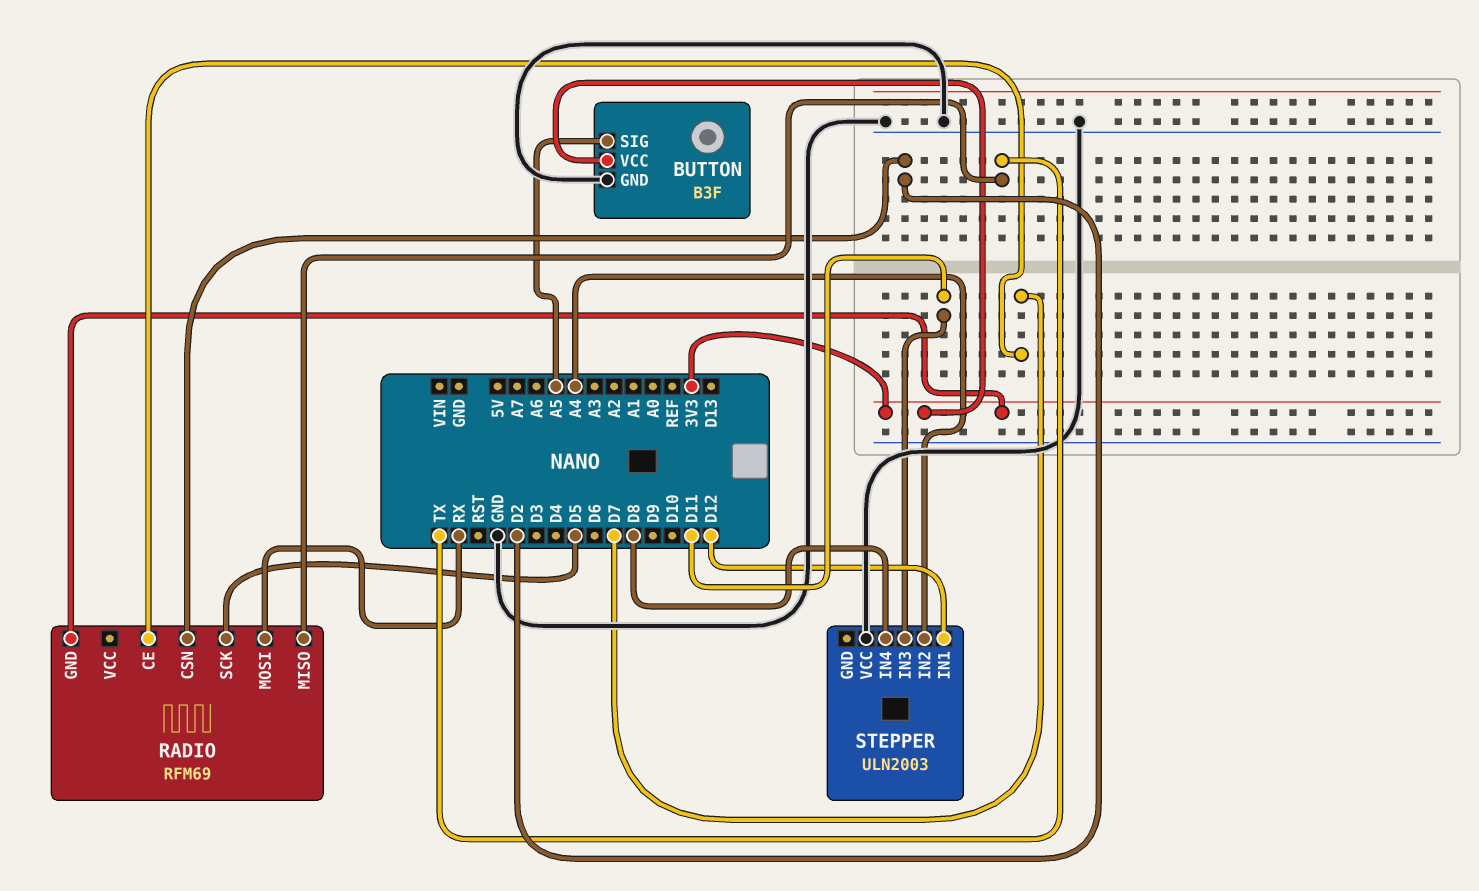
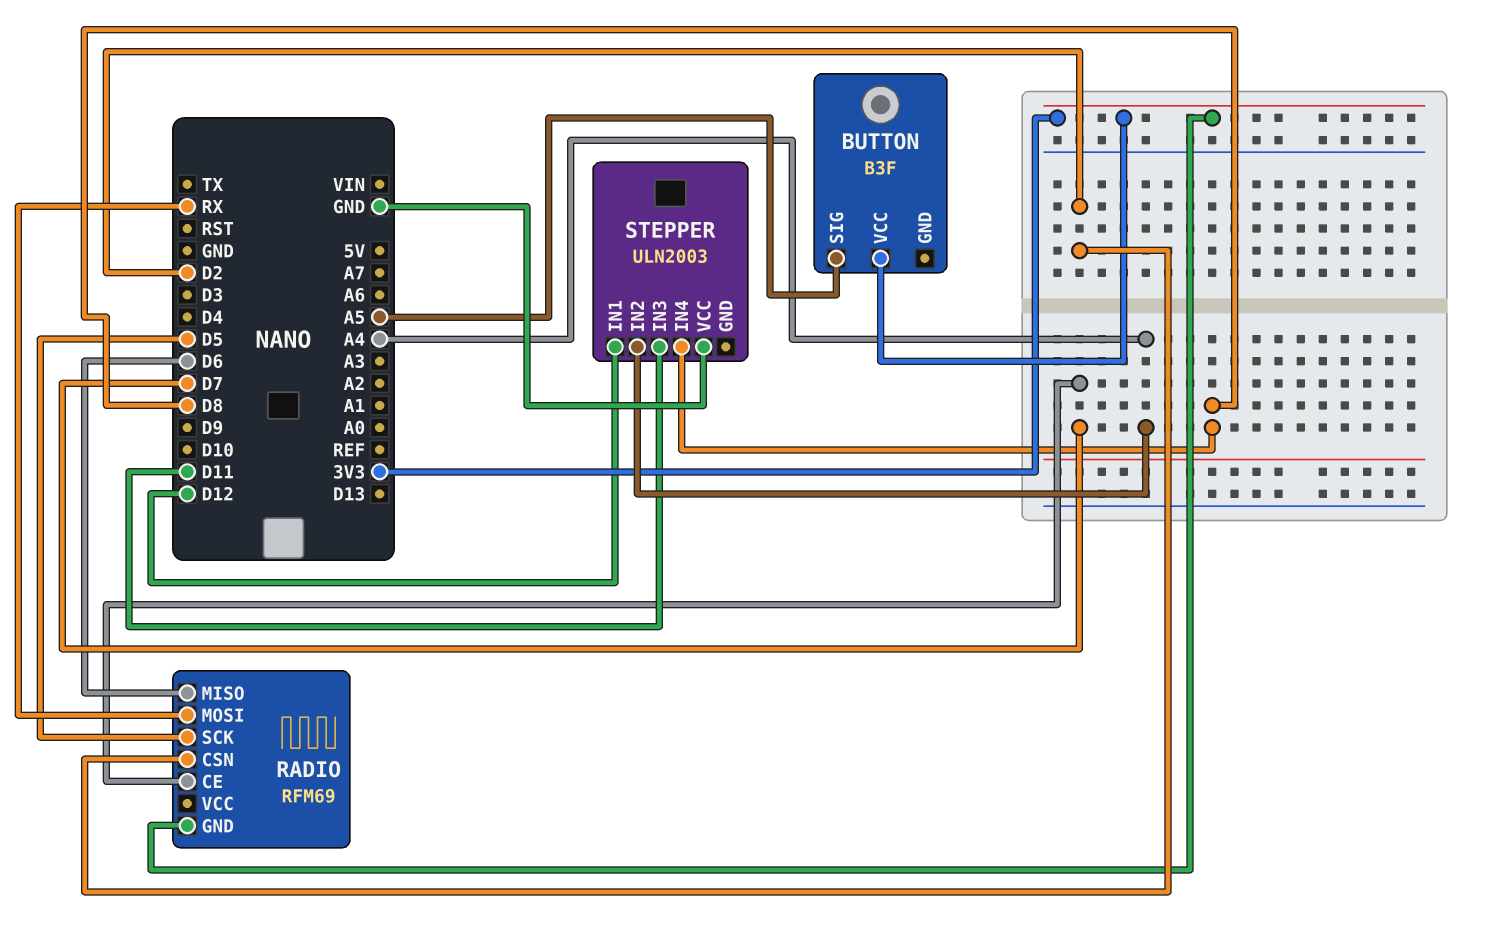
BUTTON pin GND: GND -> none
RADIO pin MISO: TX -> D6

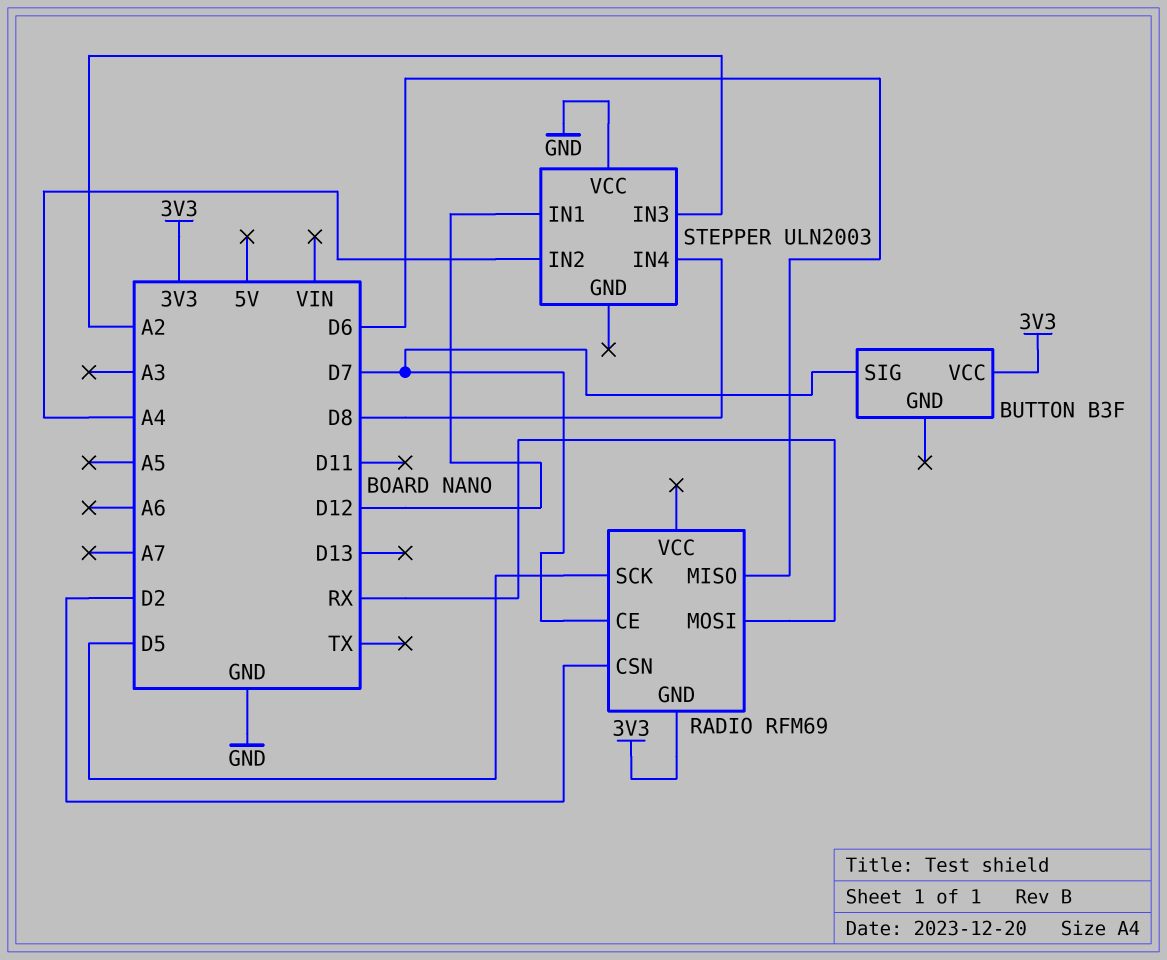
BUTTON pin SIG: A5 -> D7
STEPPER pin IN3: D11 -> A2

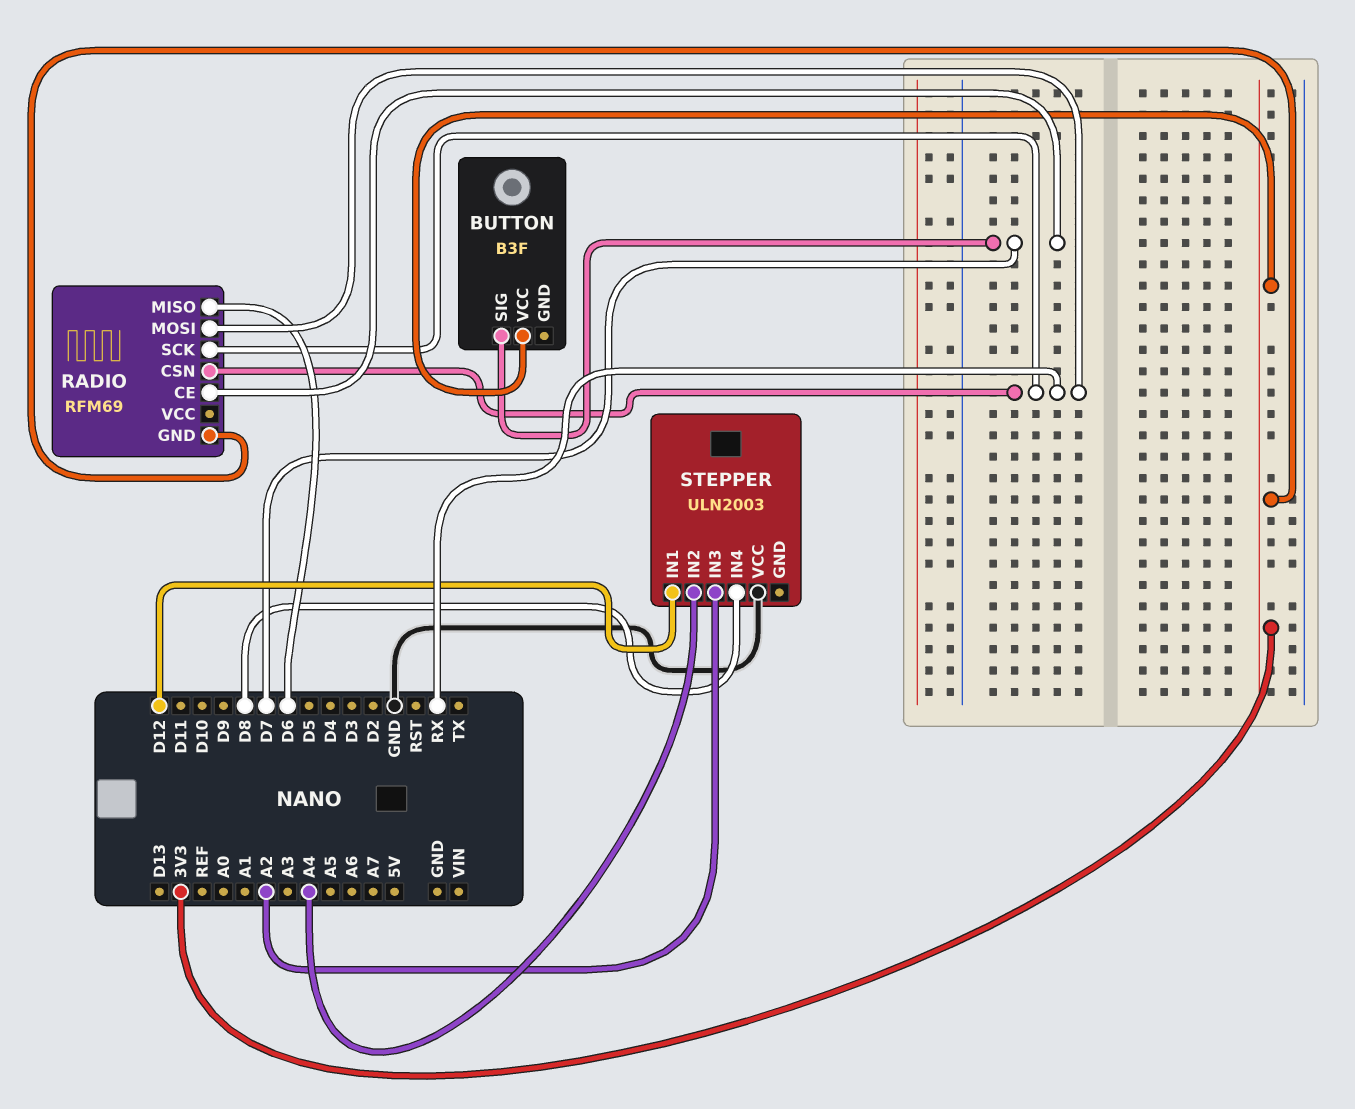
RADIO pin CSN: D2 -> RX
RADIO pin SCK: D5 -> RX

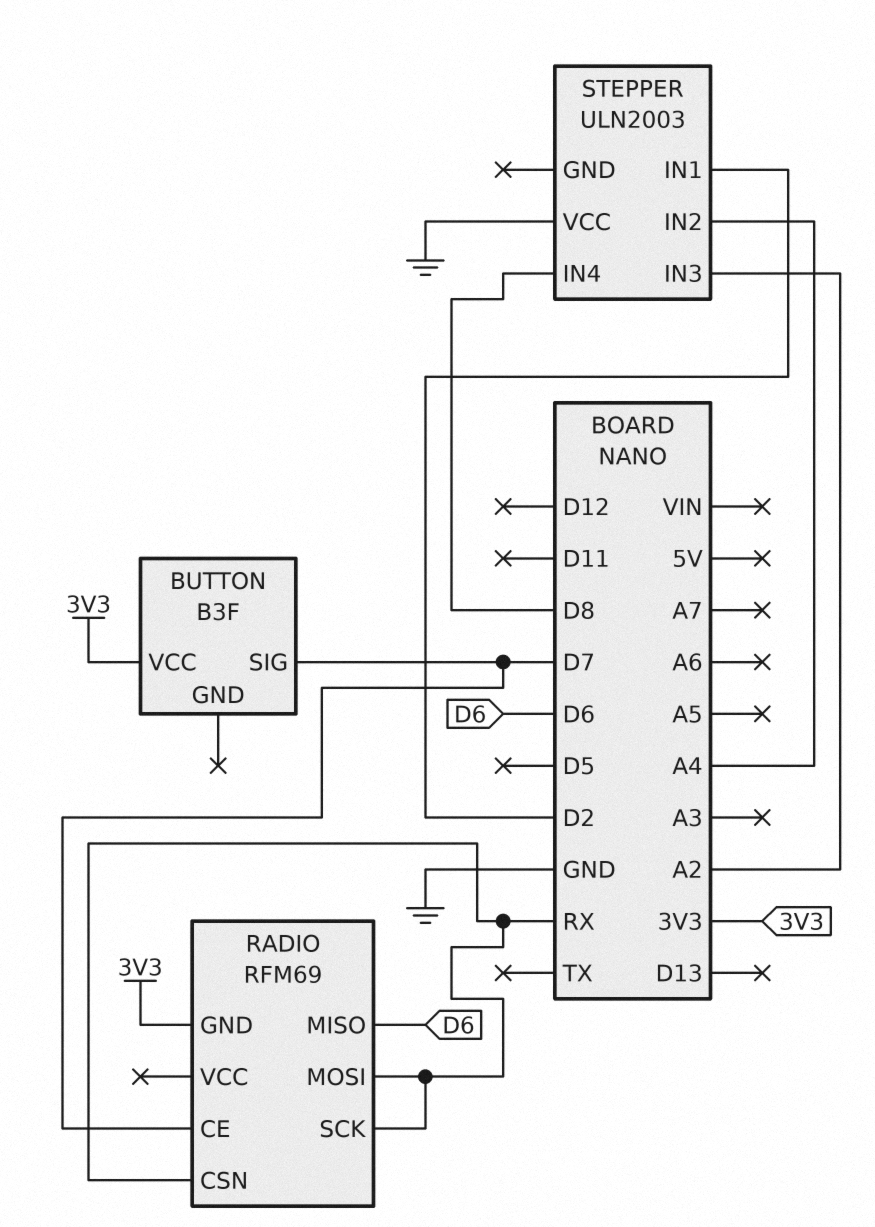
STEPPER pin IN1: D12 -> D2

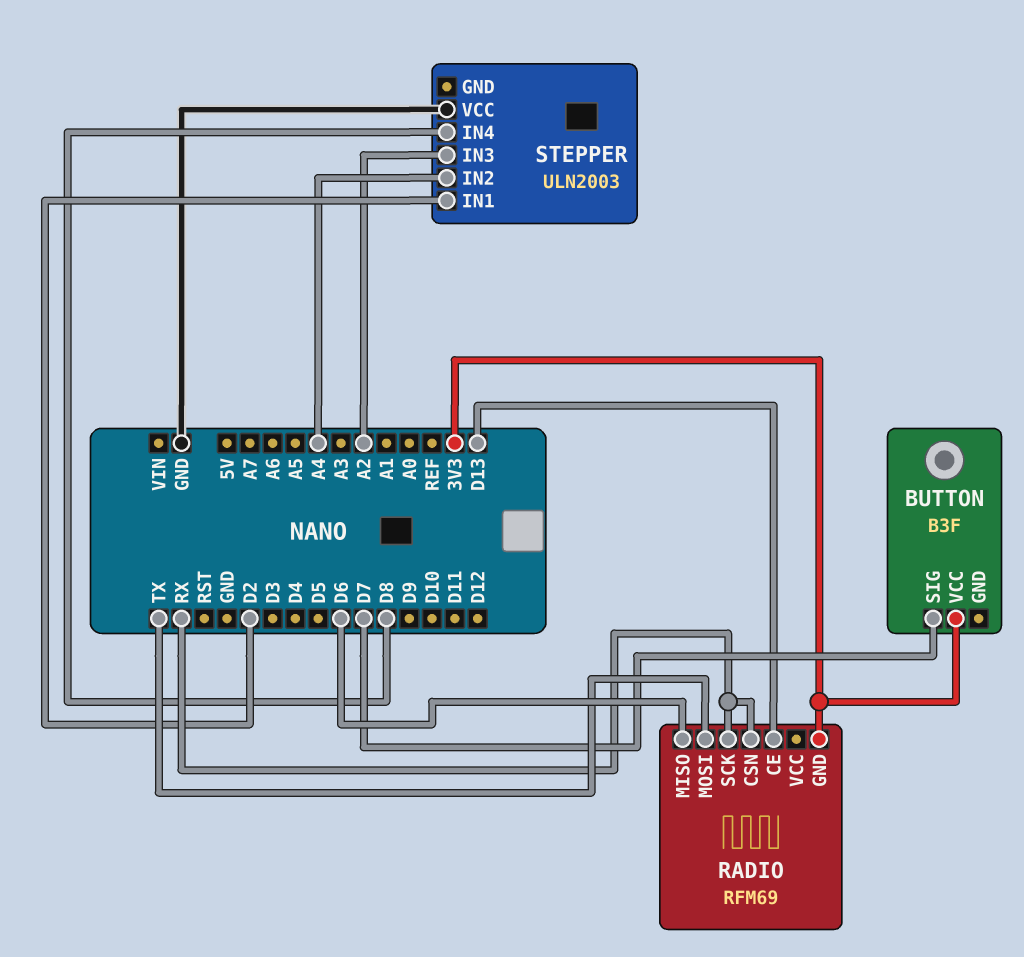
RADIO pin CE: D7 -> D13
RADIO pin MOSI: RX -> TX

